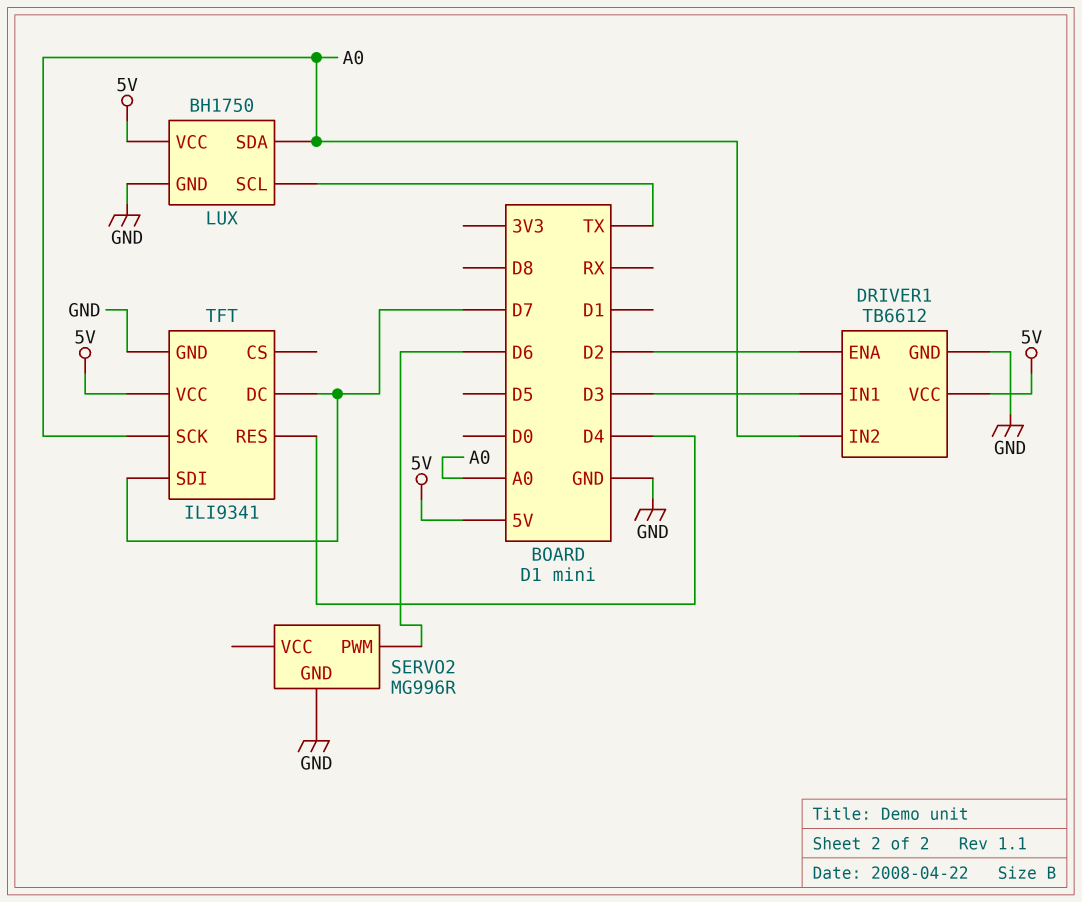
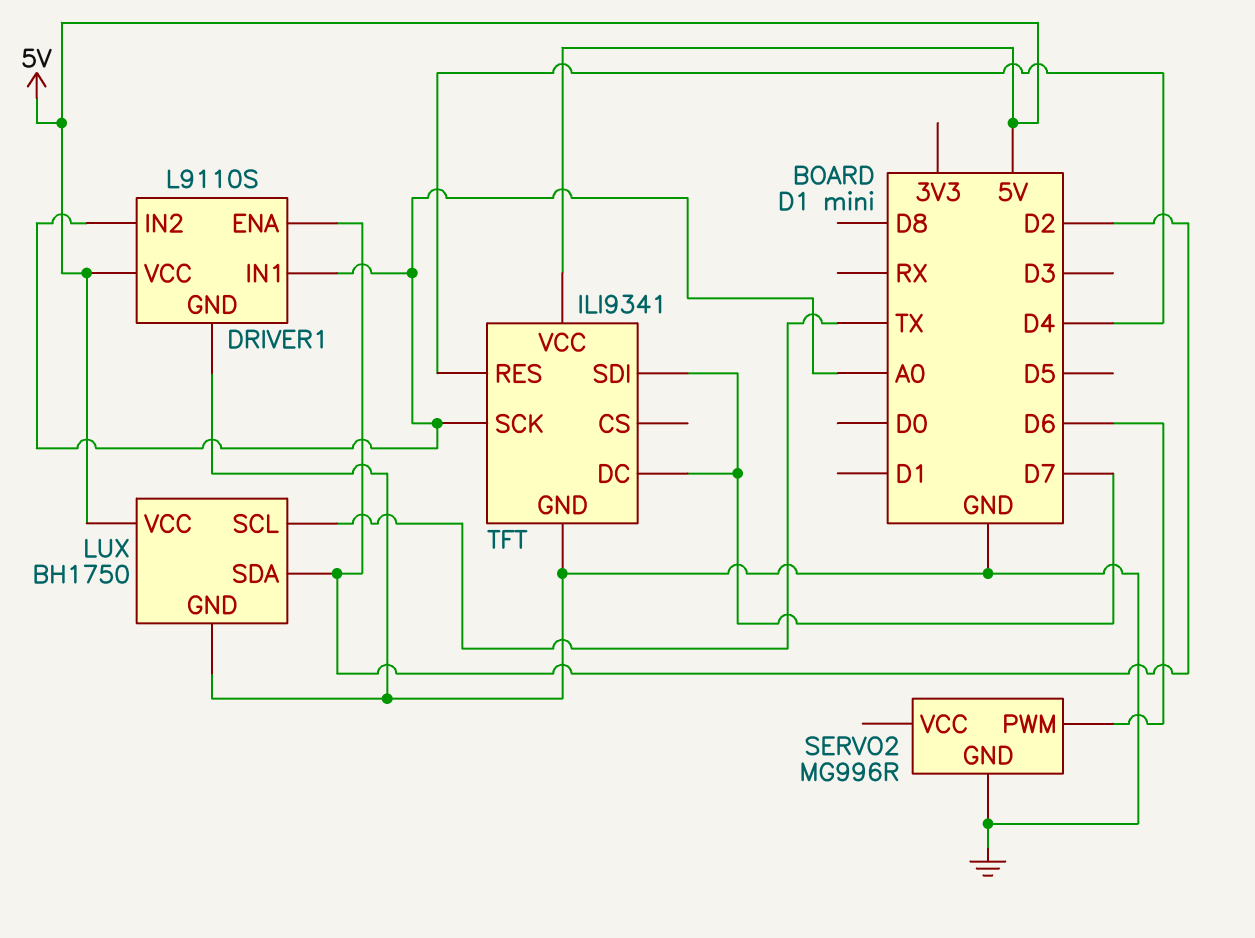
DRIVER1: TB6612 -> L9110S
DRIVER1 pin IN1: D3 -> A0
LUX pin SDA: A0 -> D2

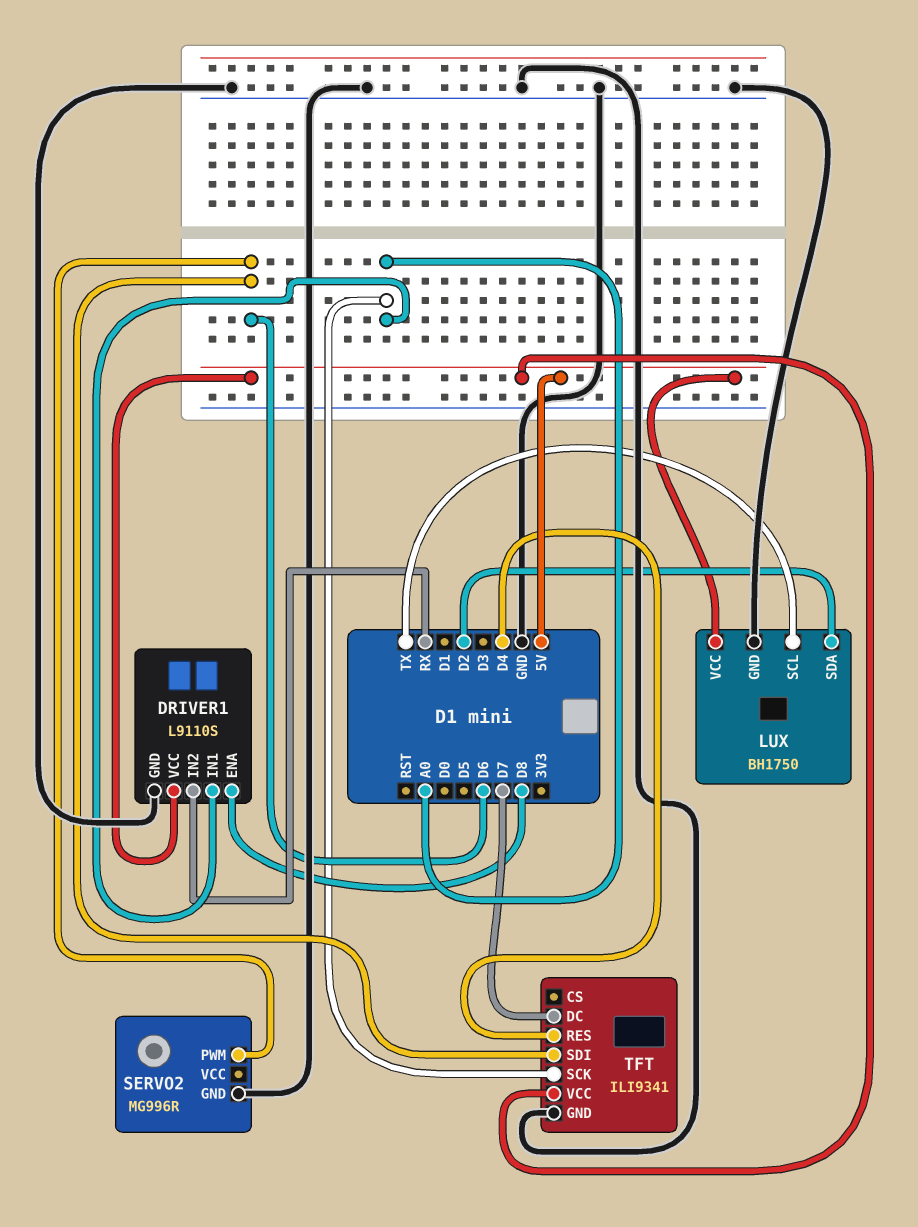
DRIVER1 pin ENA: D2 -> D8
DRIVER1 pin IN2: A0 -> RX
TFT pin SDI: D7 -> D6

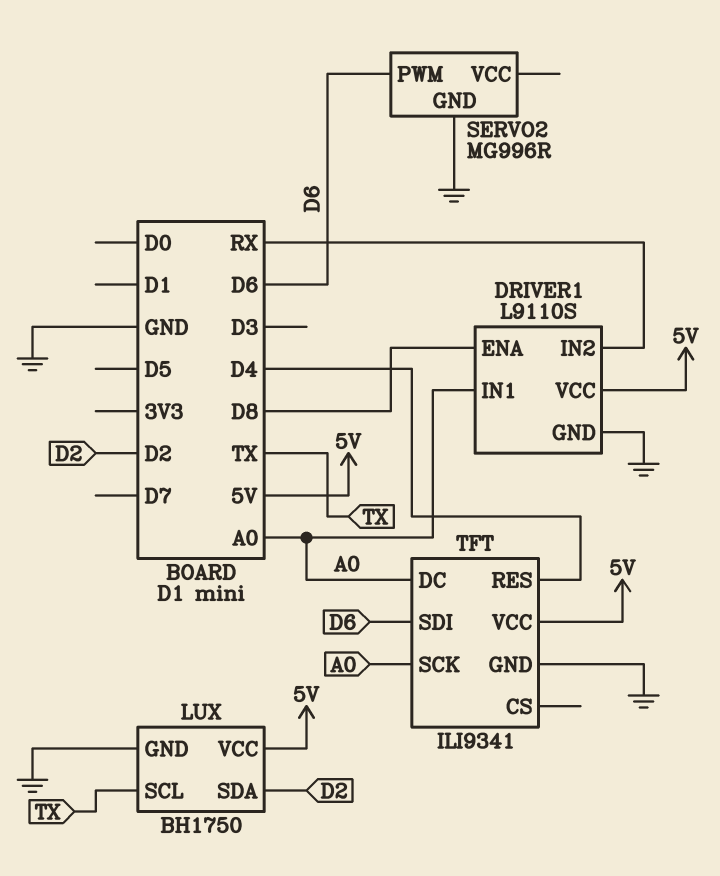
TFT pin DC: D7 -> A0

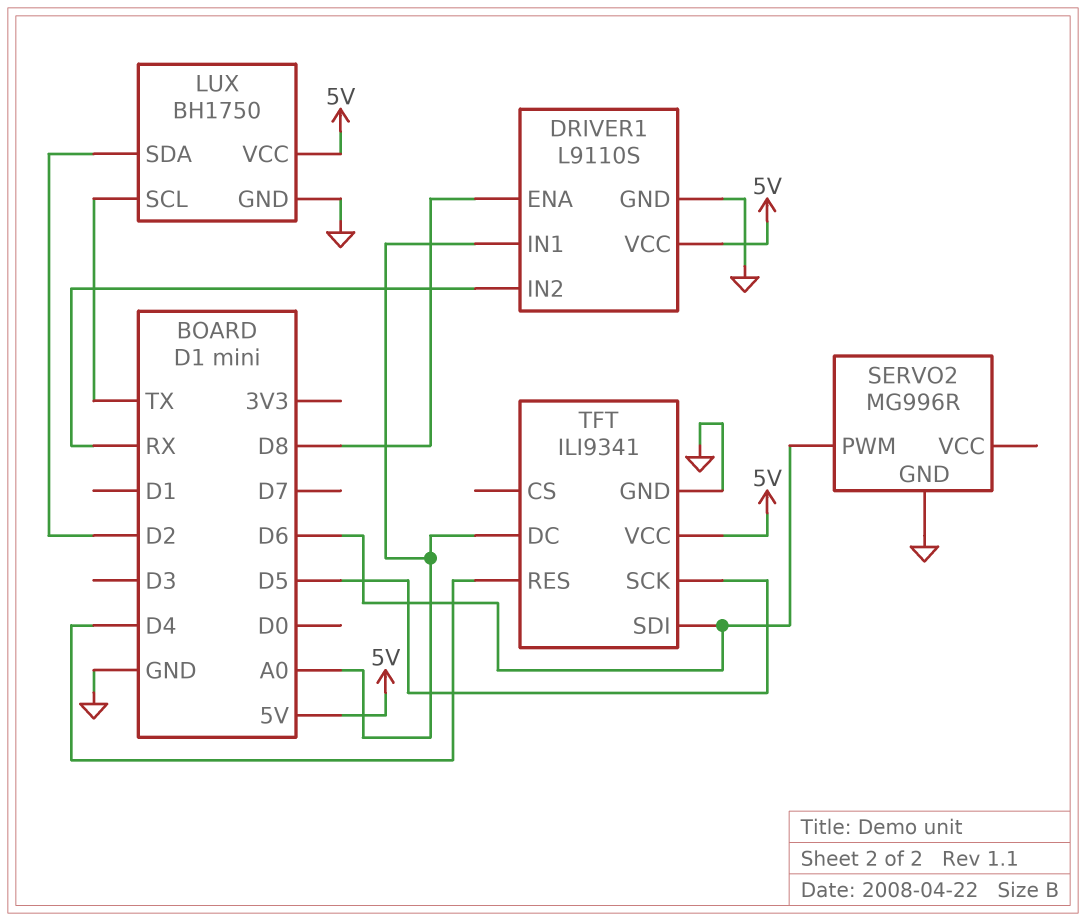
TFT pin SCK: A0 -> D5

